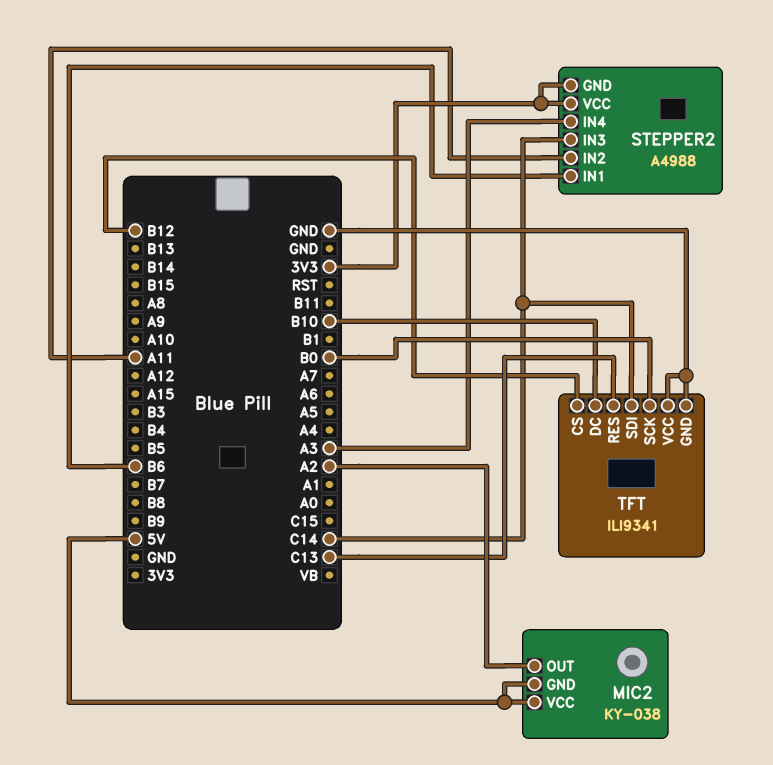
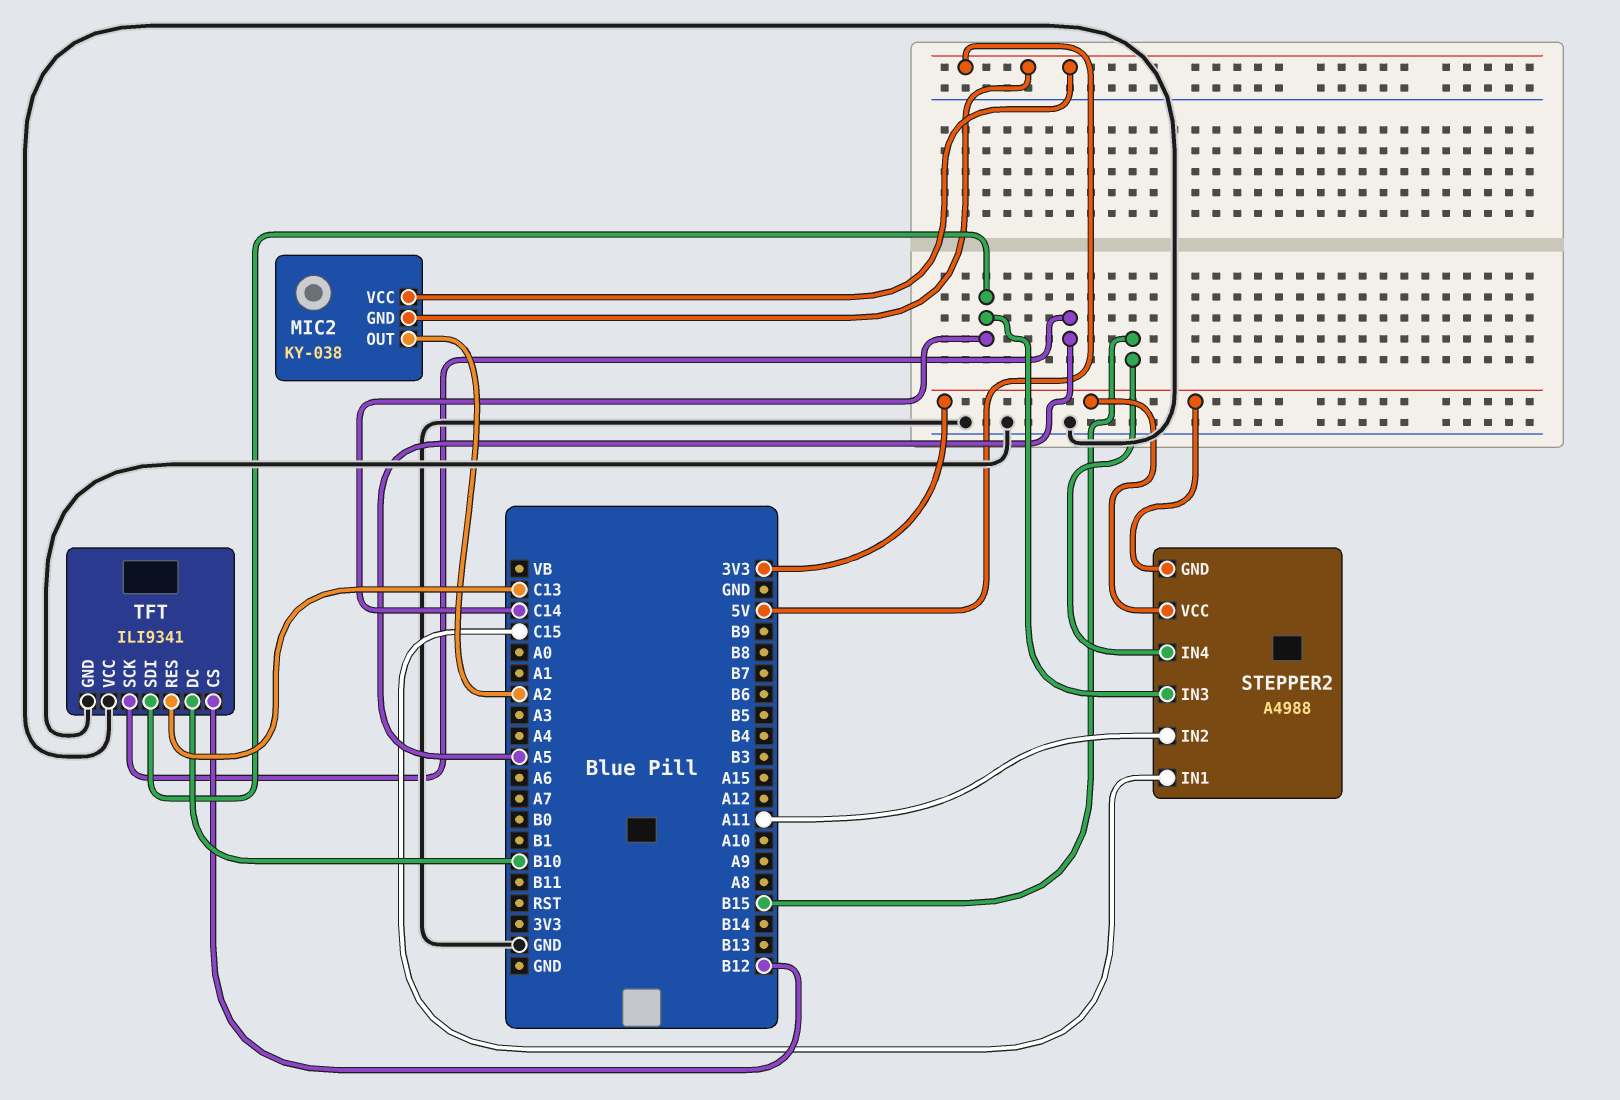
STEPPER2 pin IN1: B6 -> C15
STEPPER2 pin IN4: A3 -> B15
TFT pin SCK: B0 -> A5

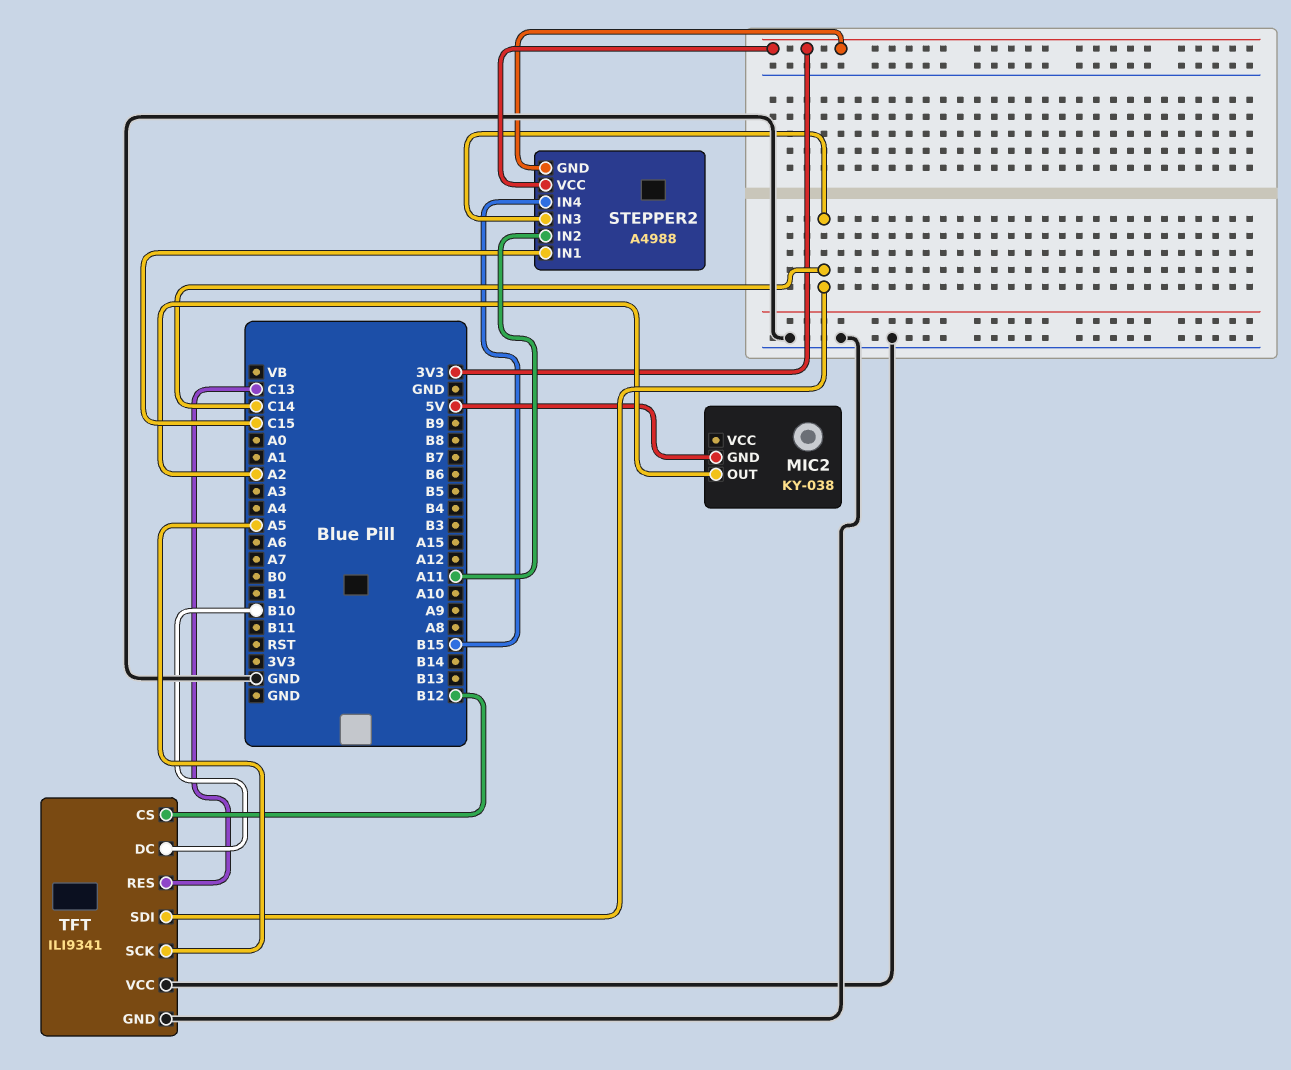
MIC2 pin VCC: 5V -> none

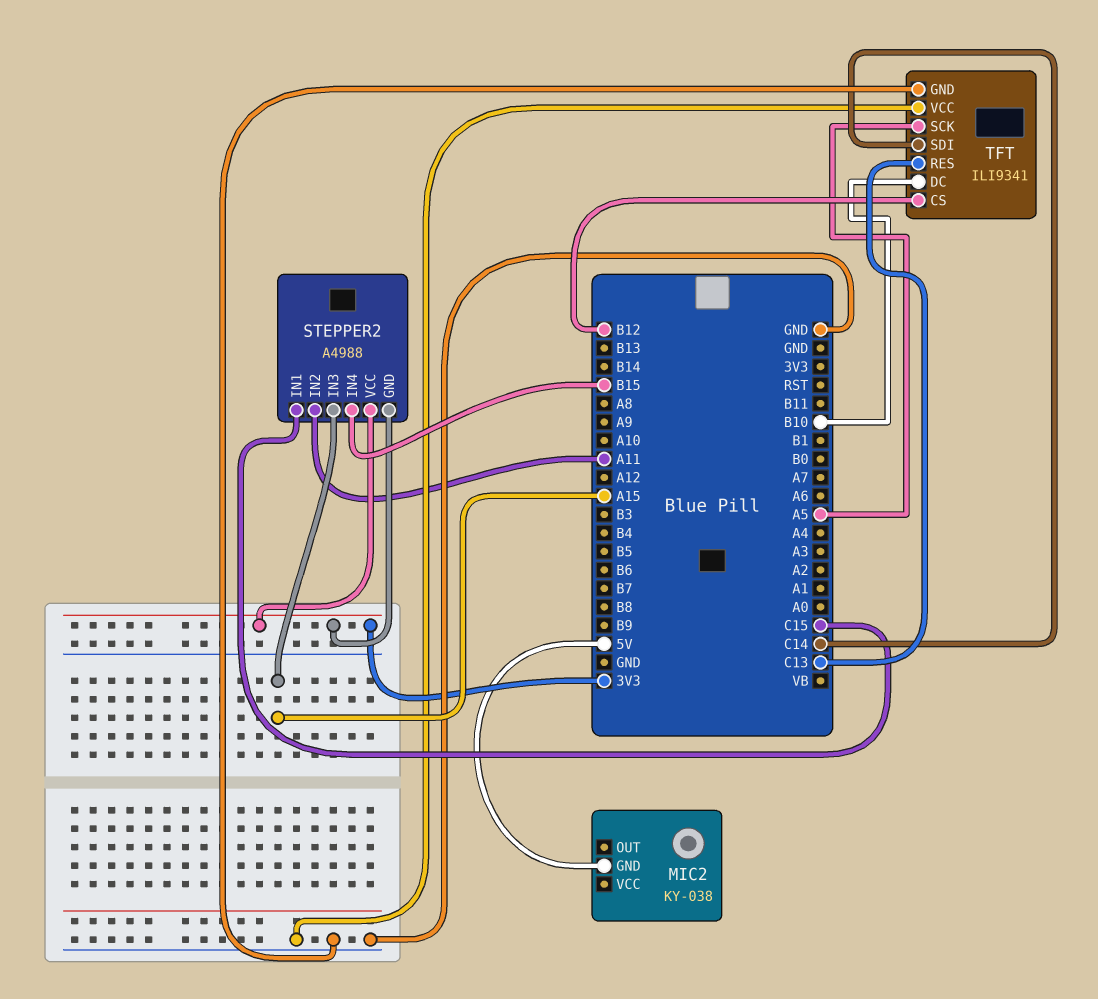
MIC2 pin OUT: A2 -> none
STEPPER2 pin IN3: C14 -> A15

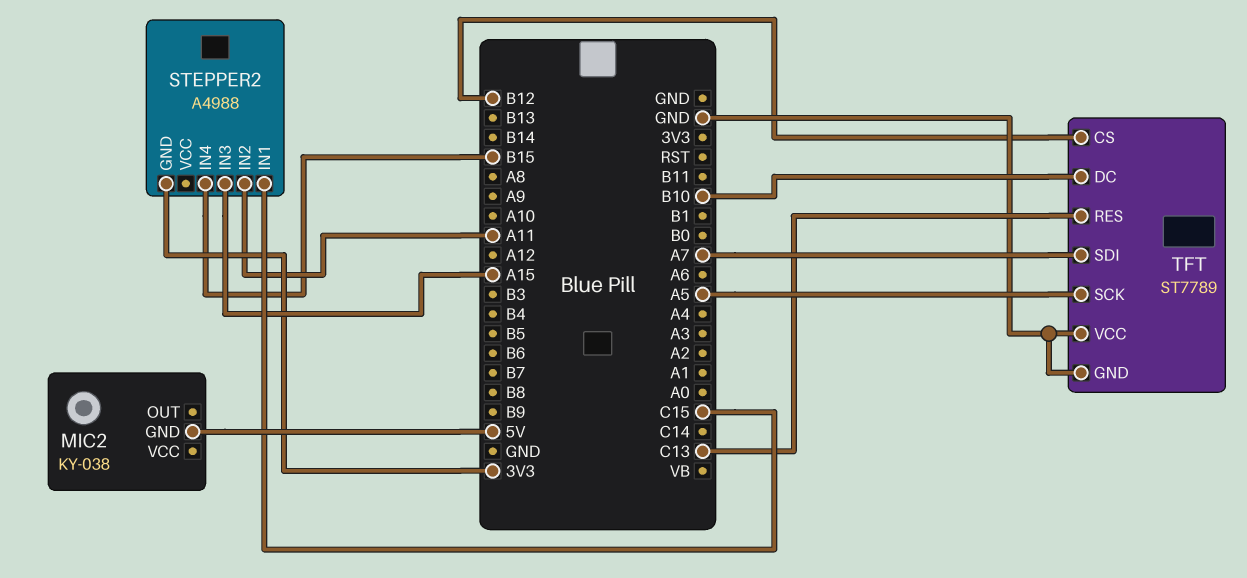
STEPPER2 pin VCC: 3V3 -> none
TFT: ILI9341 -> ST7789
TFT pin SDI: C14 -> A7

